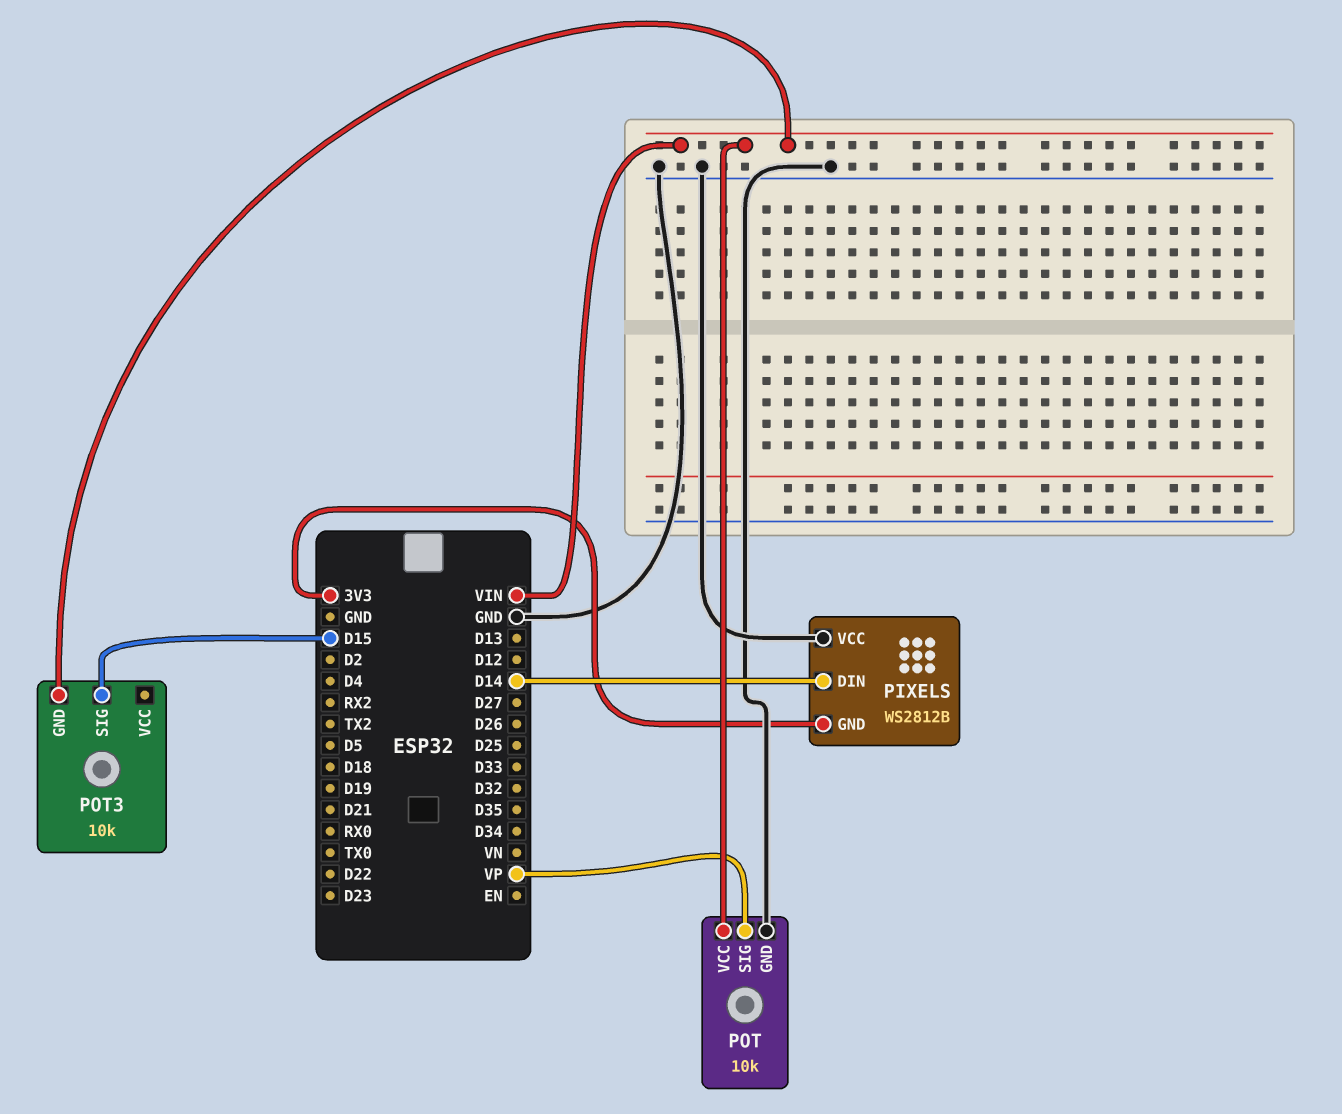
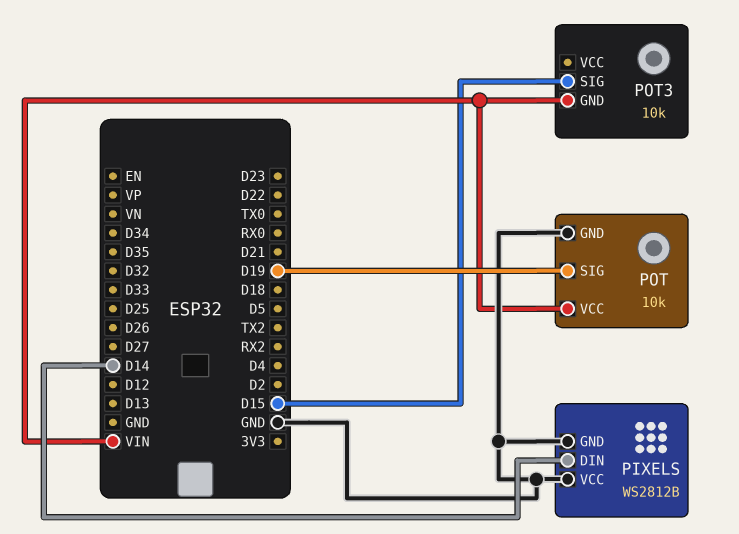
PIXELS pin GND: 3V3 -> GND
POT pin SIG: VP -> D19

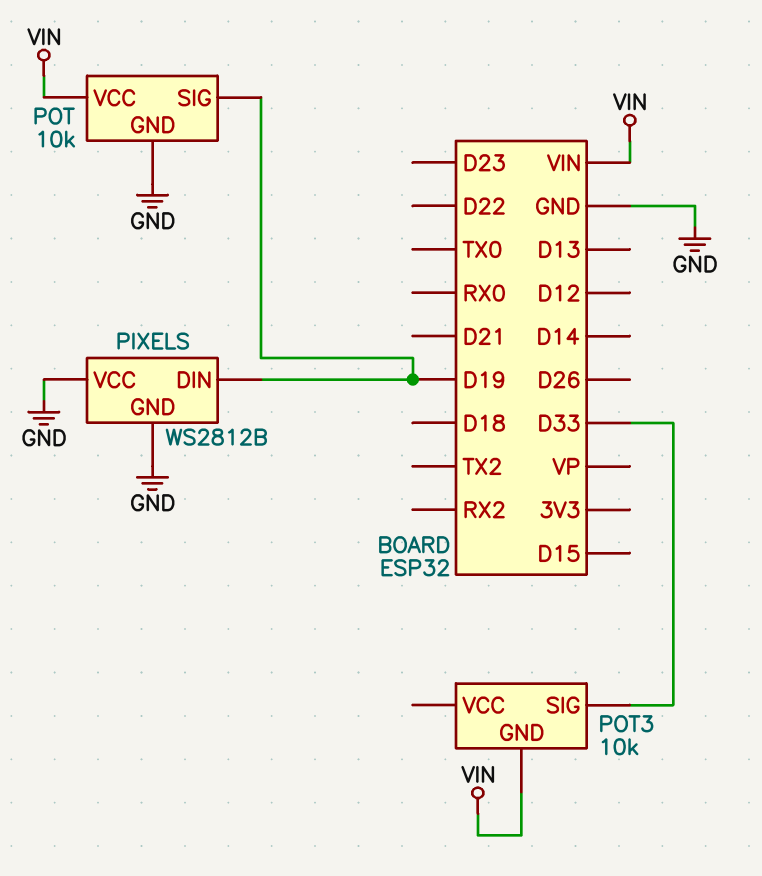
PIXELS pin DIN: D14 -> D19
POT3 pin SIG: D15 -> D33

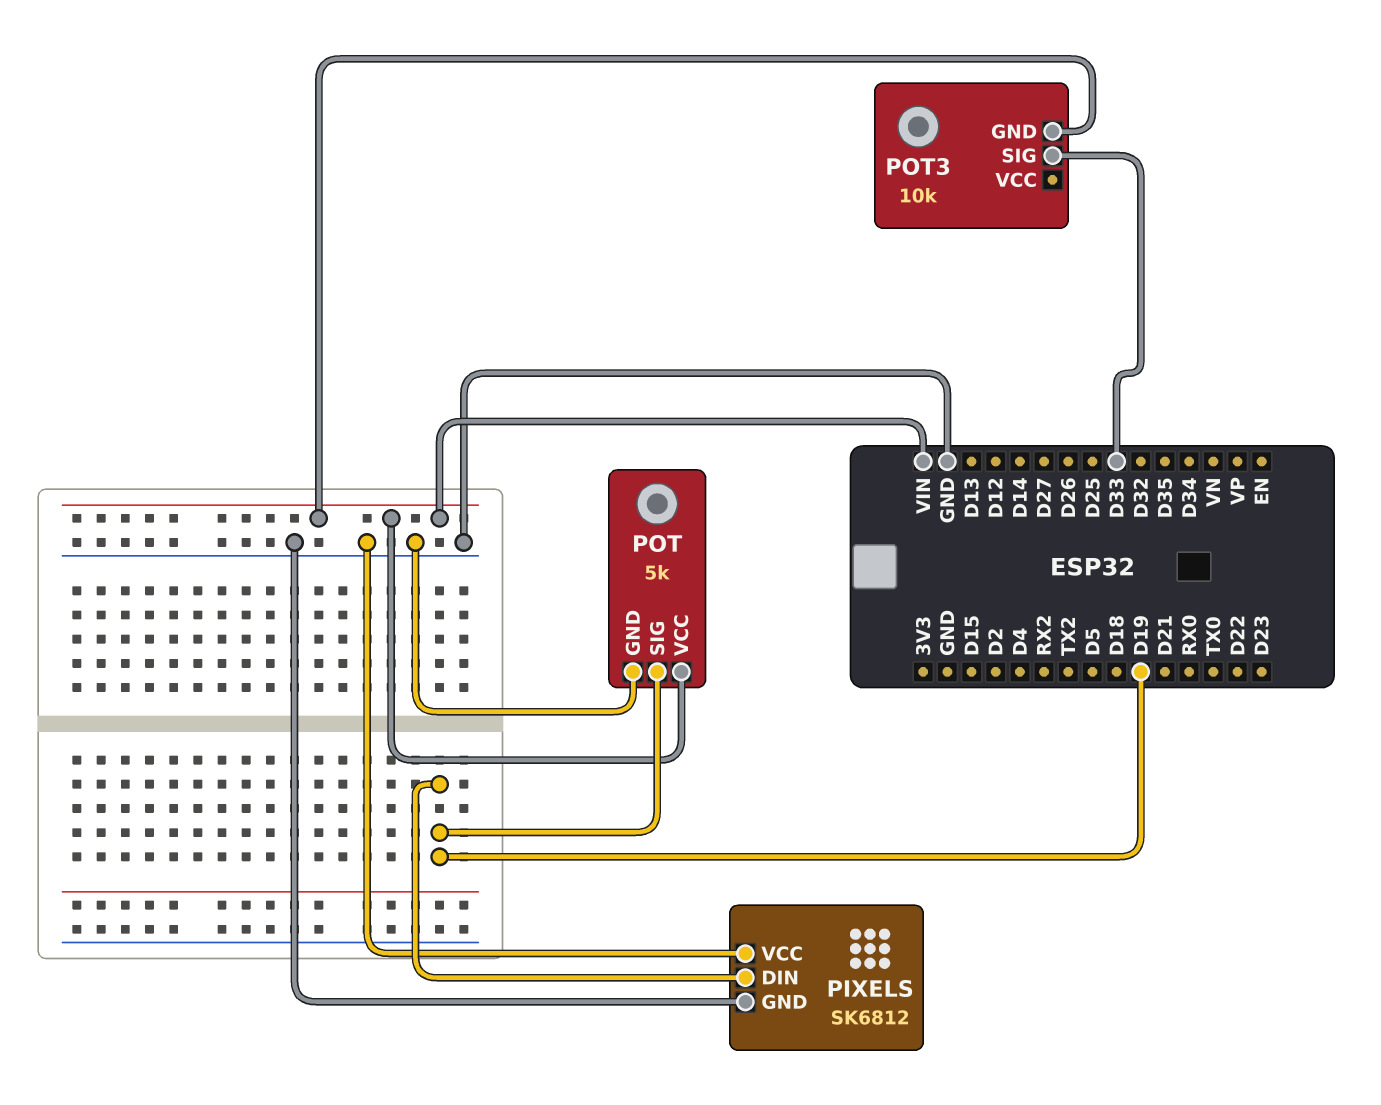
PIXELS: WS2812B -> SK6812
POT: 10k -> 5k

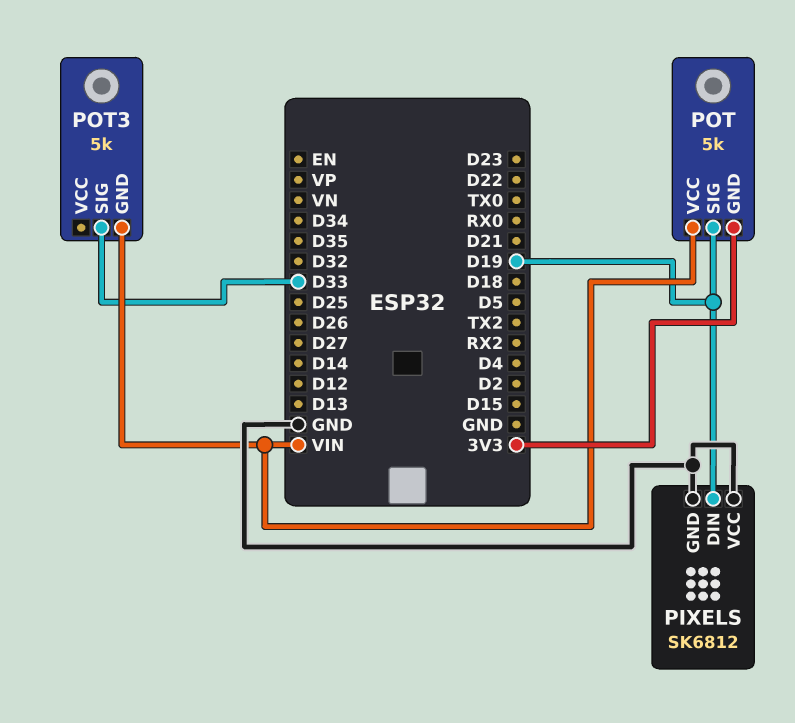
POT pin GND: GND -> 3V3
POT3: 10k -> 5k

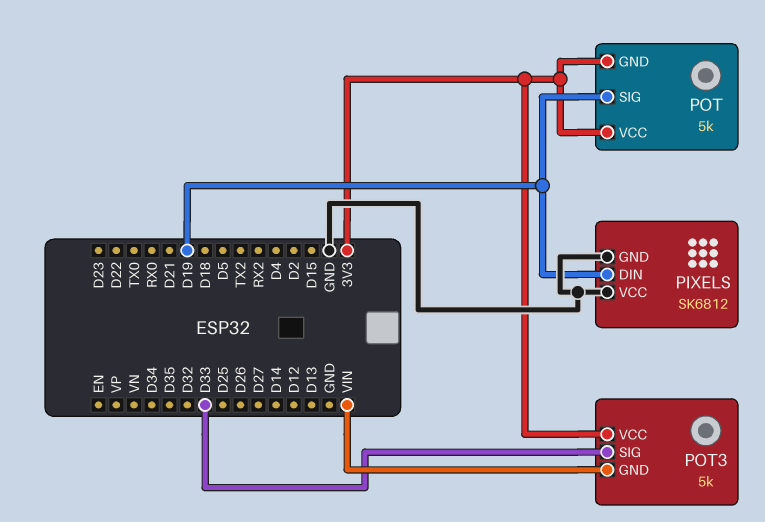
POT pin VCC: VIN -> 3V3
POT3 pin VCC: none -> 3V3

